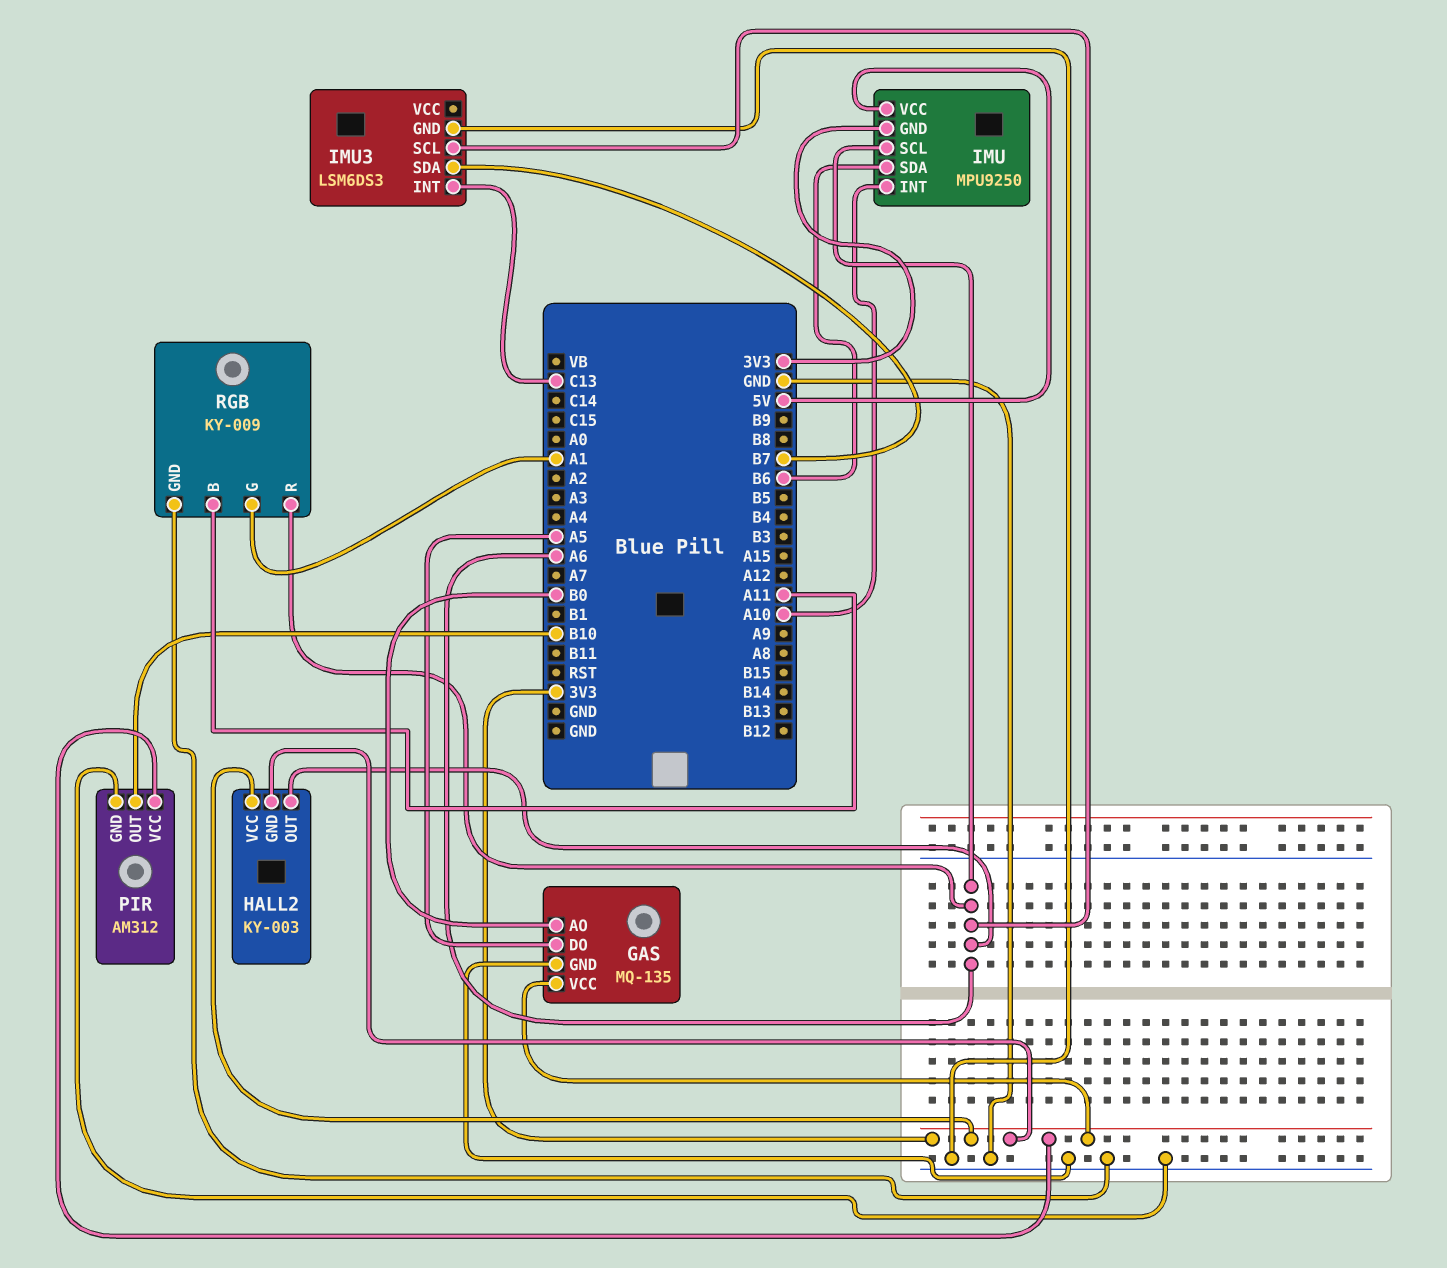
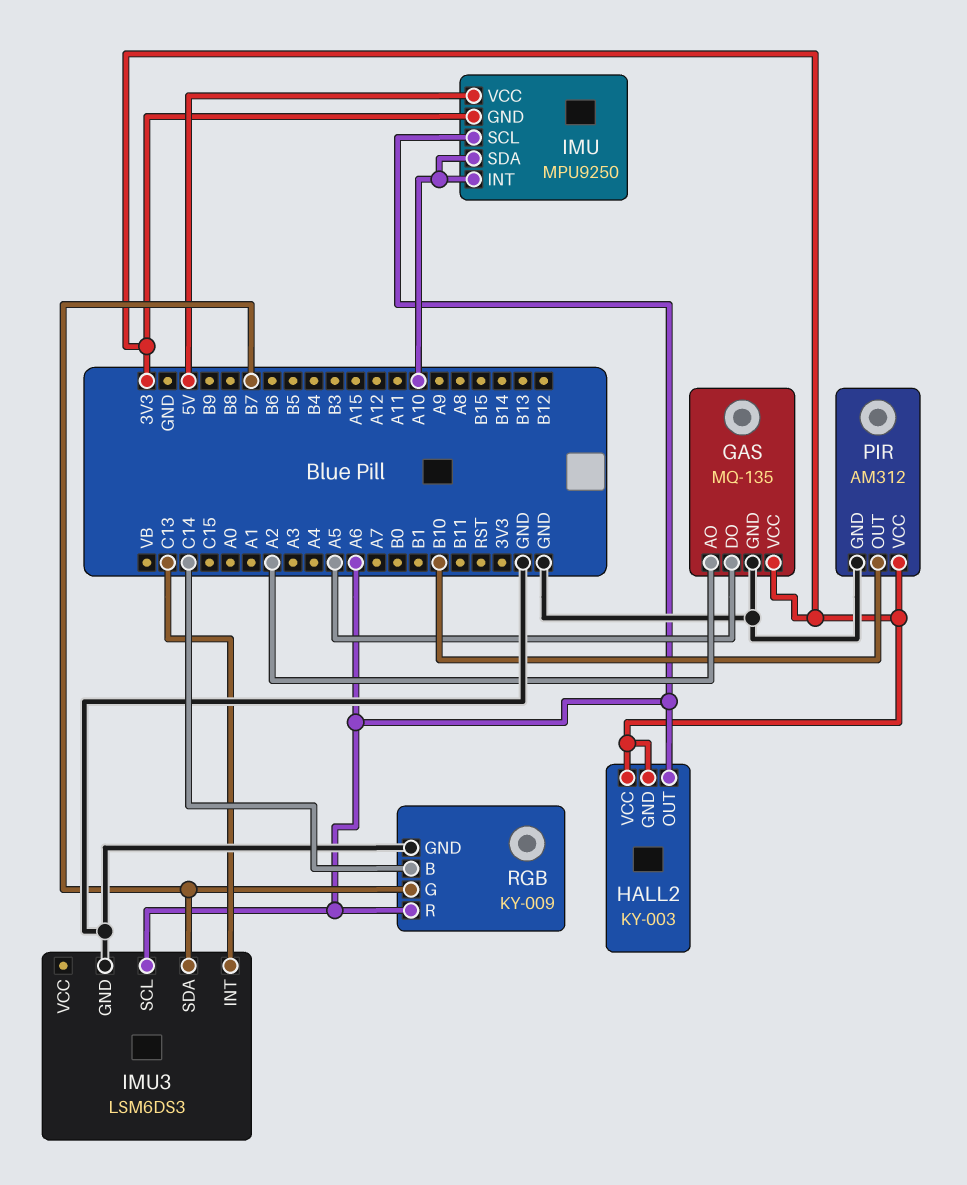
GAS pin AO: B0 -> A2
IMU pin SDA: B6 -> A10
RGB pin B: A11 -> C14
RGB pin G: A1 -> B7

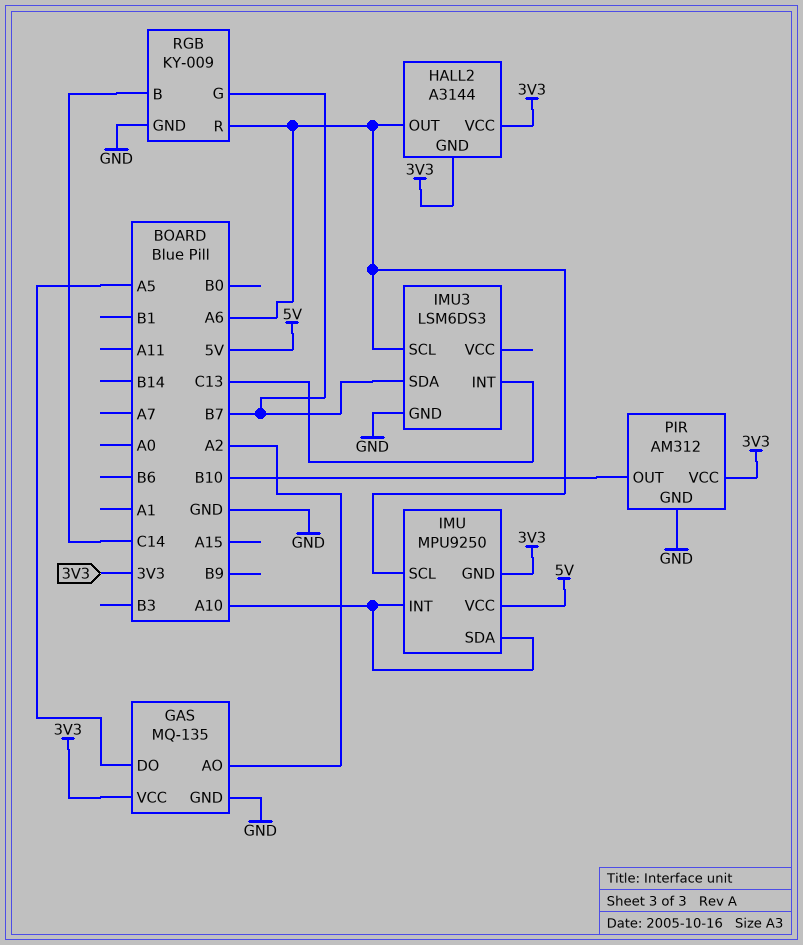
HALL2: KY-003 -> A3144

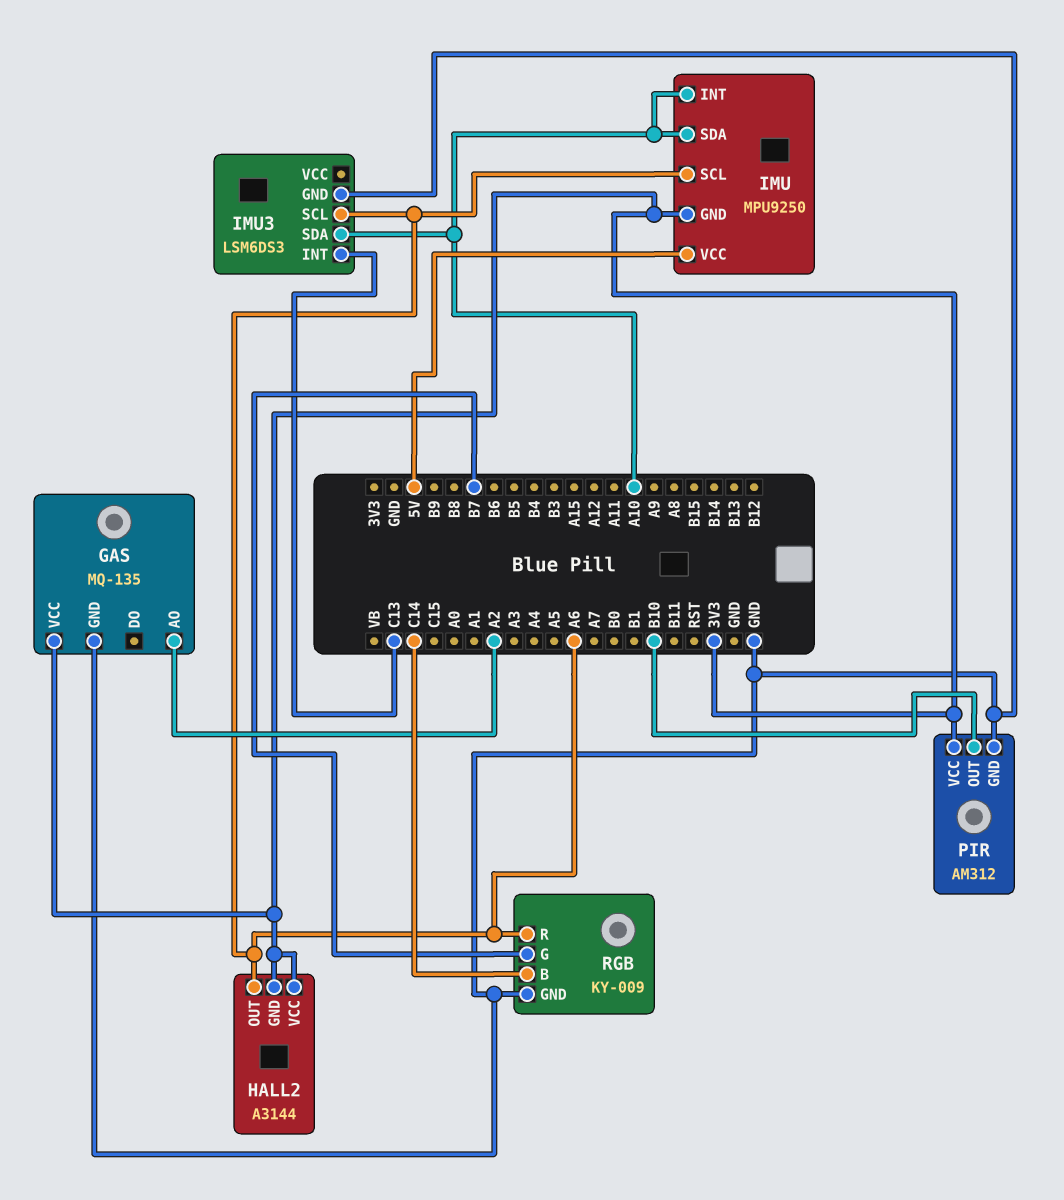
GAS pin DO: A5 -> none
IMU3 pin SDA: B7 -> A10

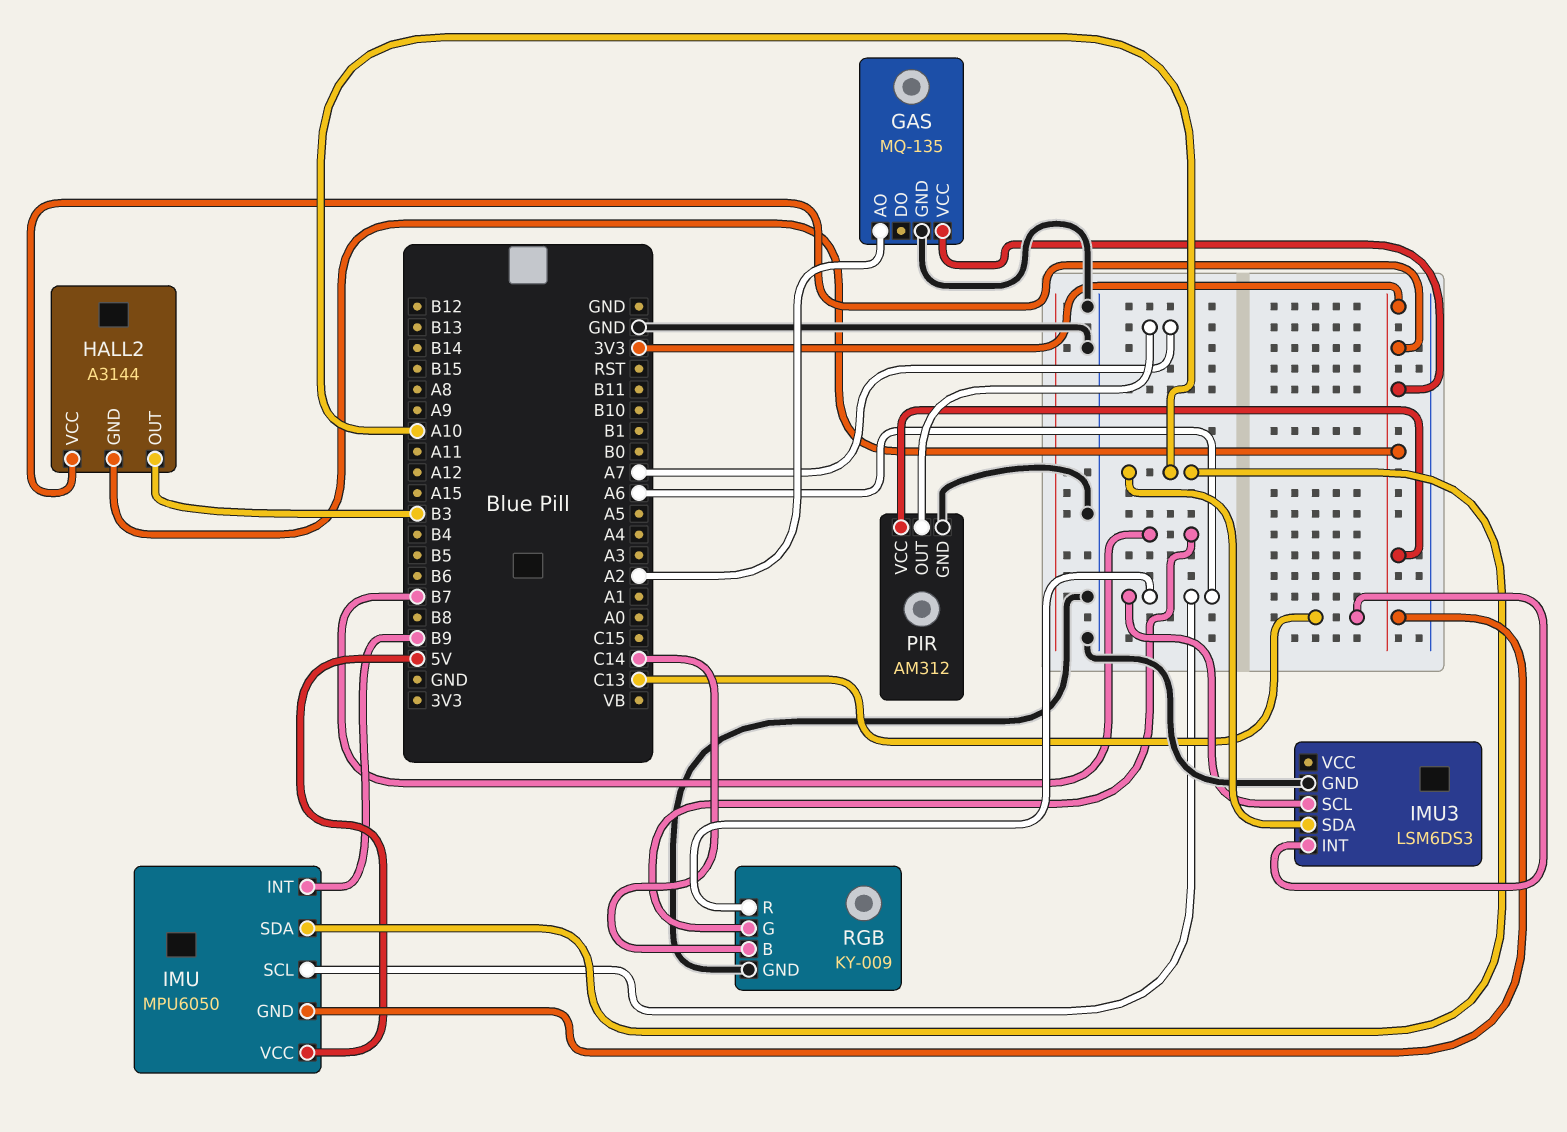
HALL2 pin OUT: A6 -> B3
IMU: MPU9250 -> MPU6050
IMU pin INT: A10 -> B9
PIR pin OUT: B10 -> A7

